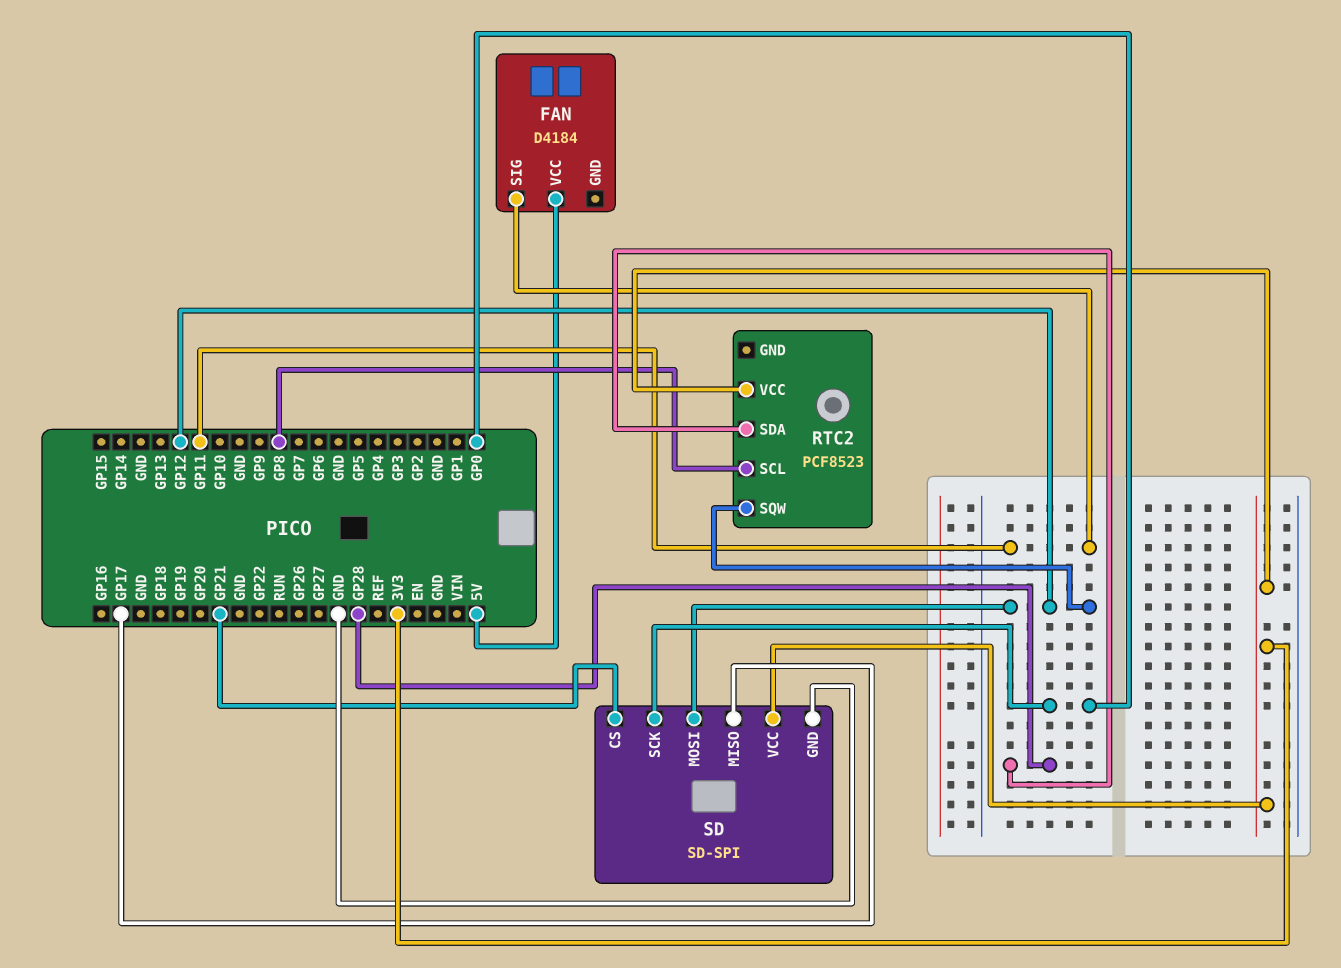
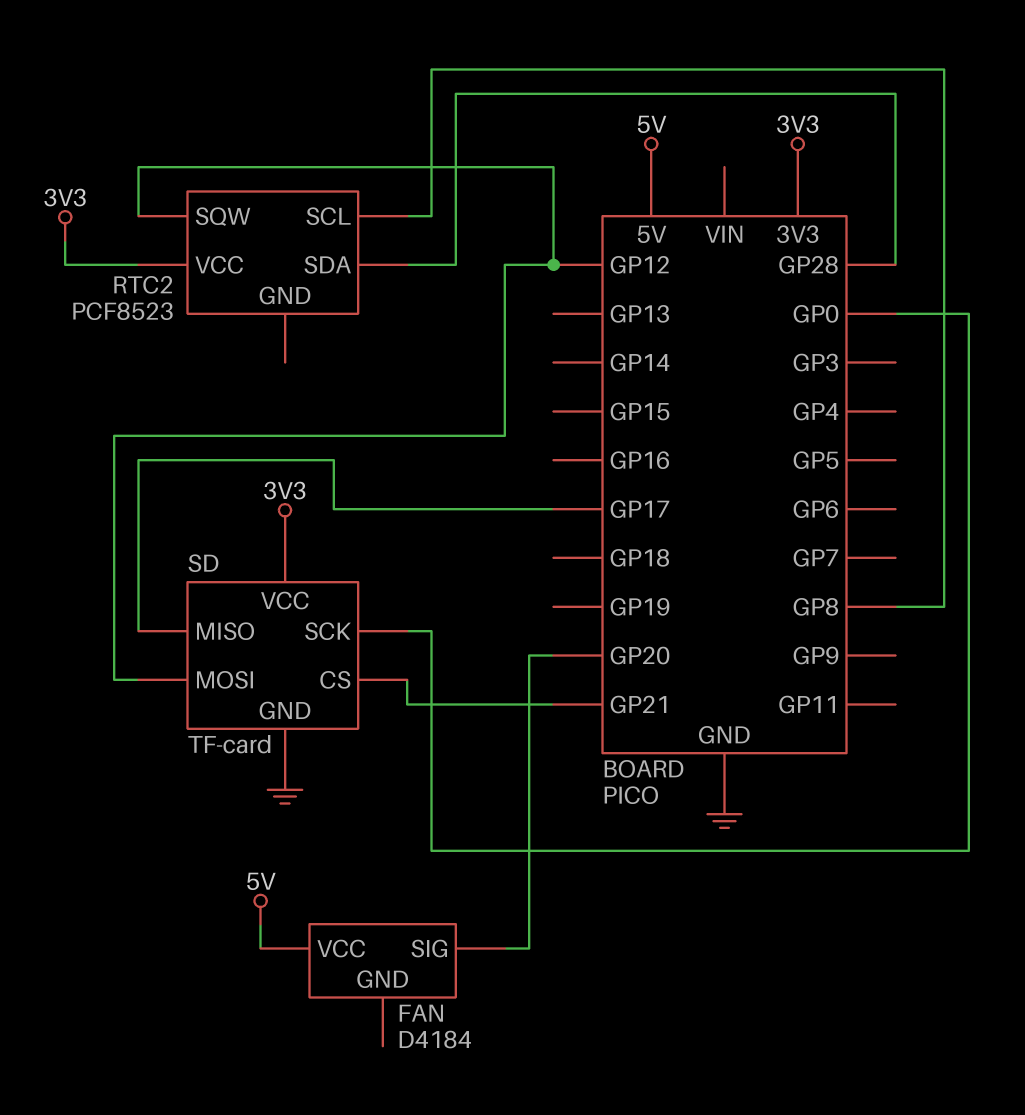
FAN pin SIG: GP11 -> GP20
SD: SD-SPI -> TF-card

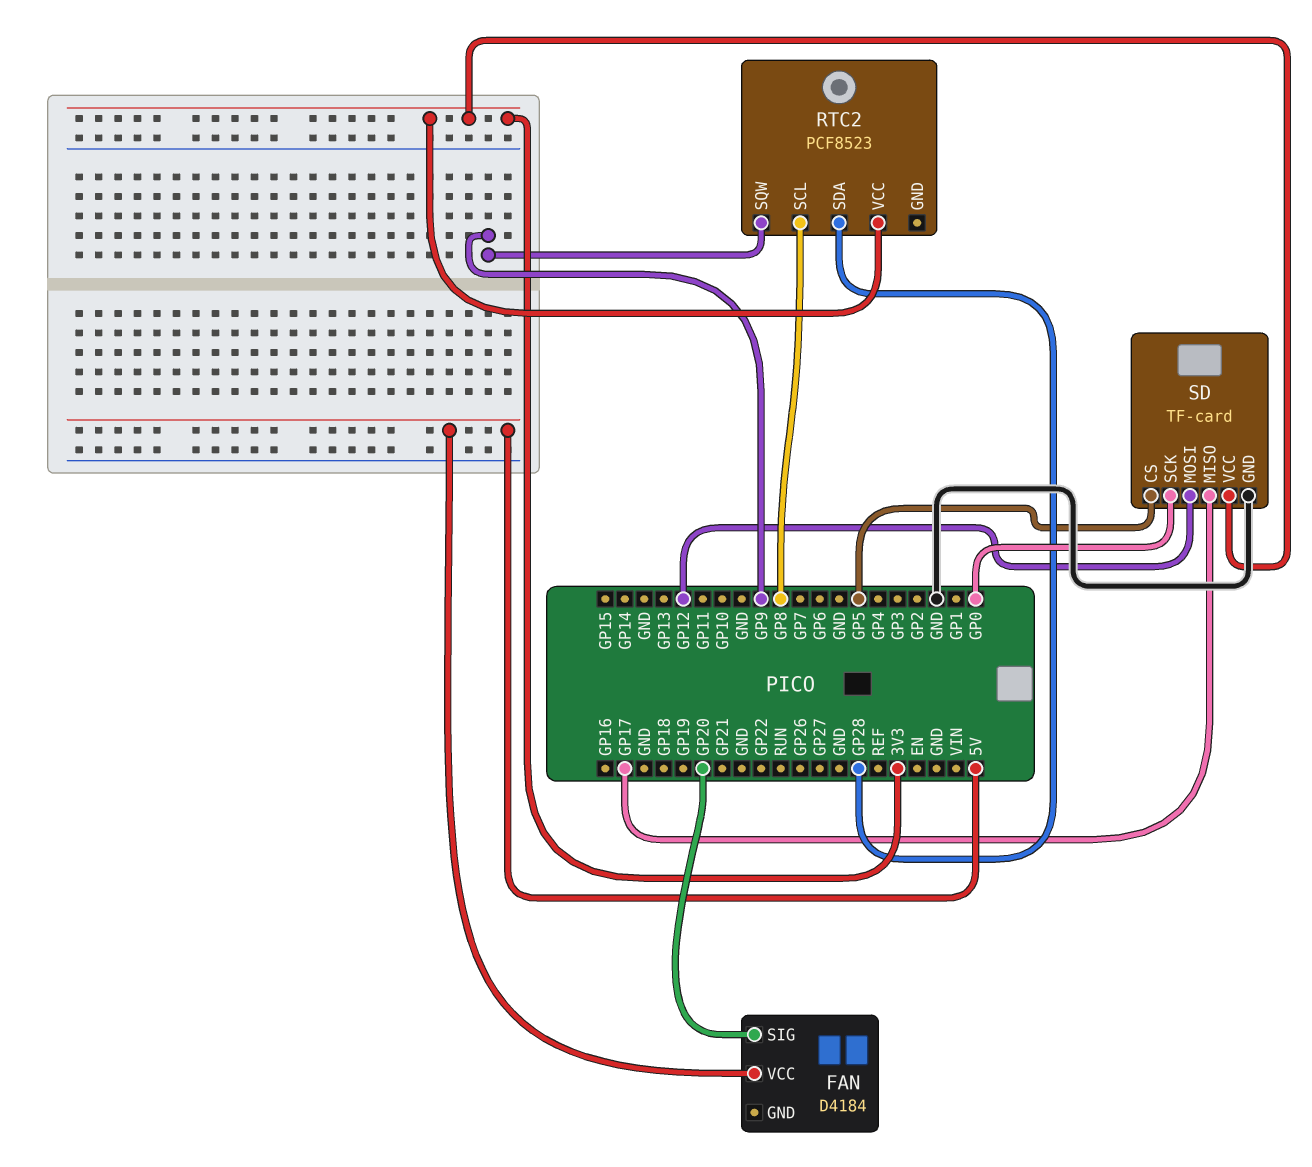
RTC2 pin SQW: GP12 -> GP9
SD pin CS: GP21 -> GP5

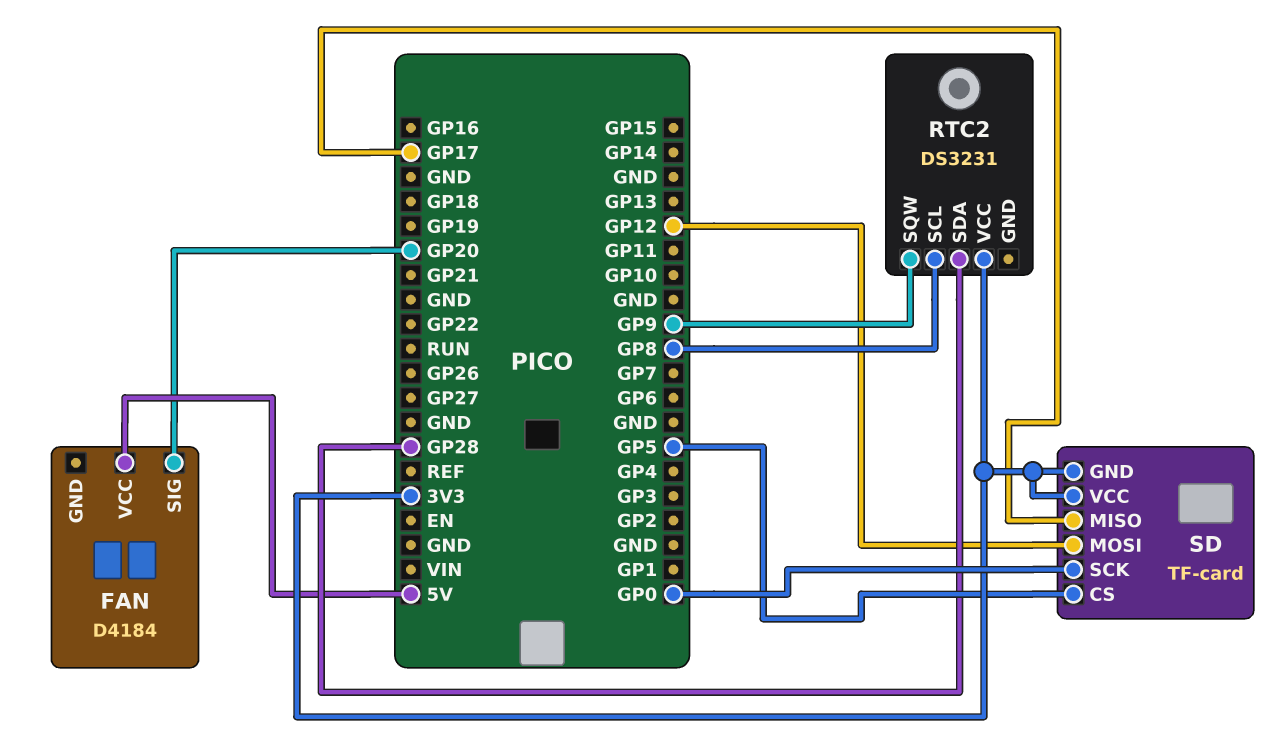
RTC2: PCF8523 -> DS3231
SD pin GND: GND -> 3V3

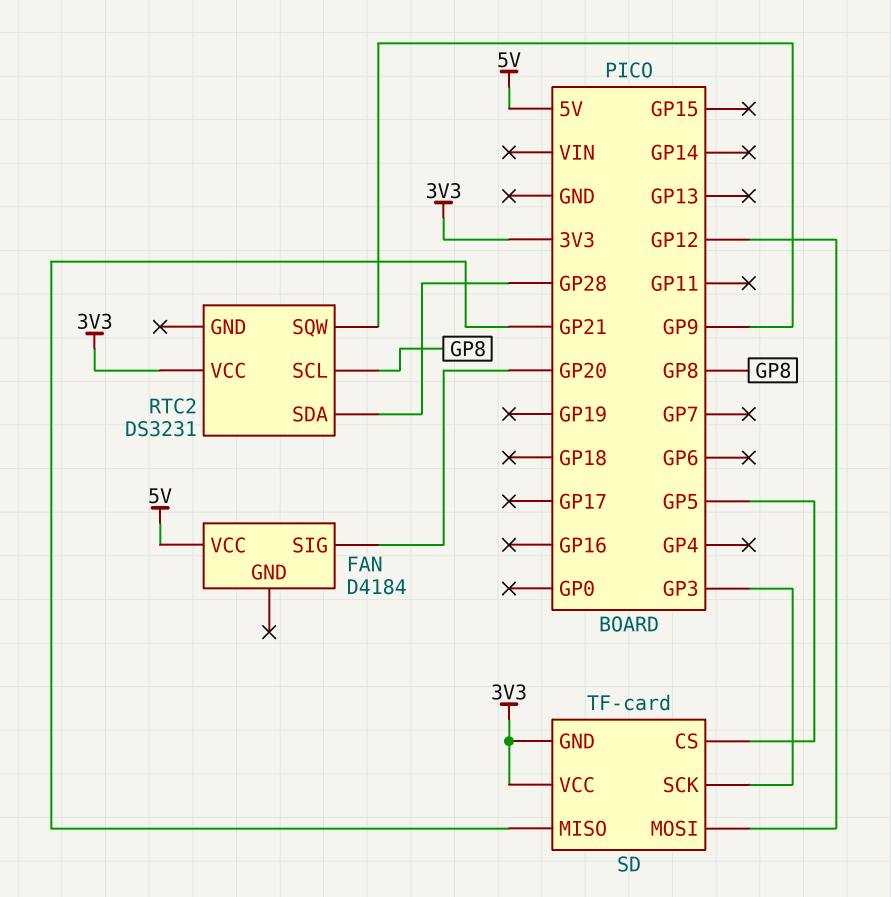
SD pin MISO: GP17 -> GP21
SD pin SCK: GP0 -> GP3

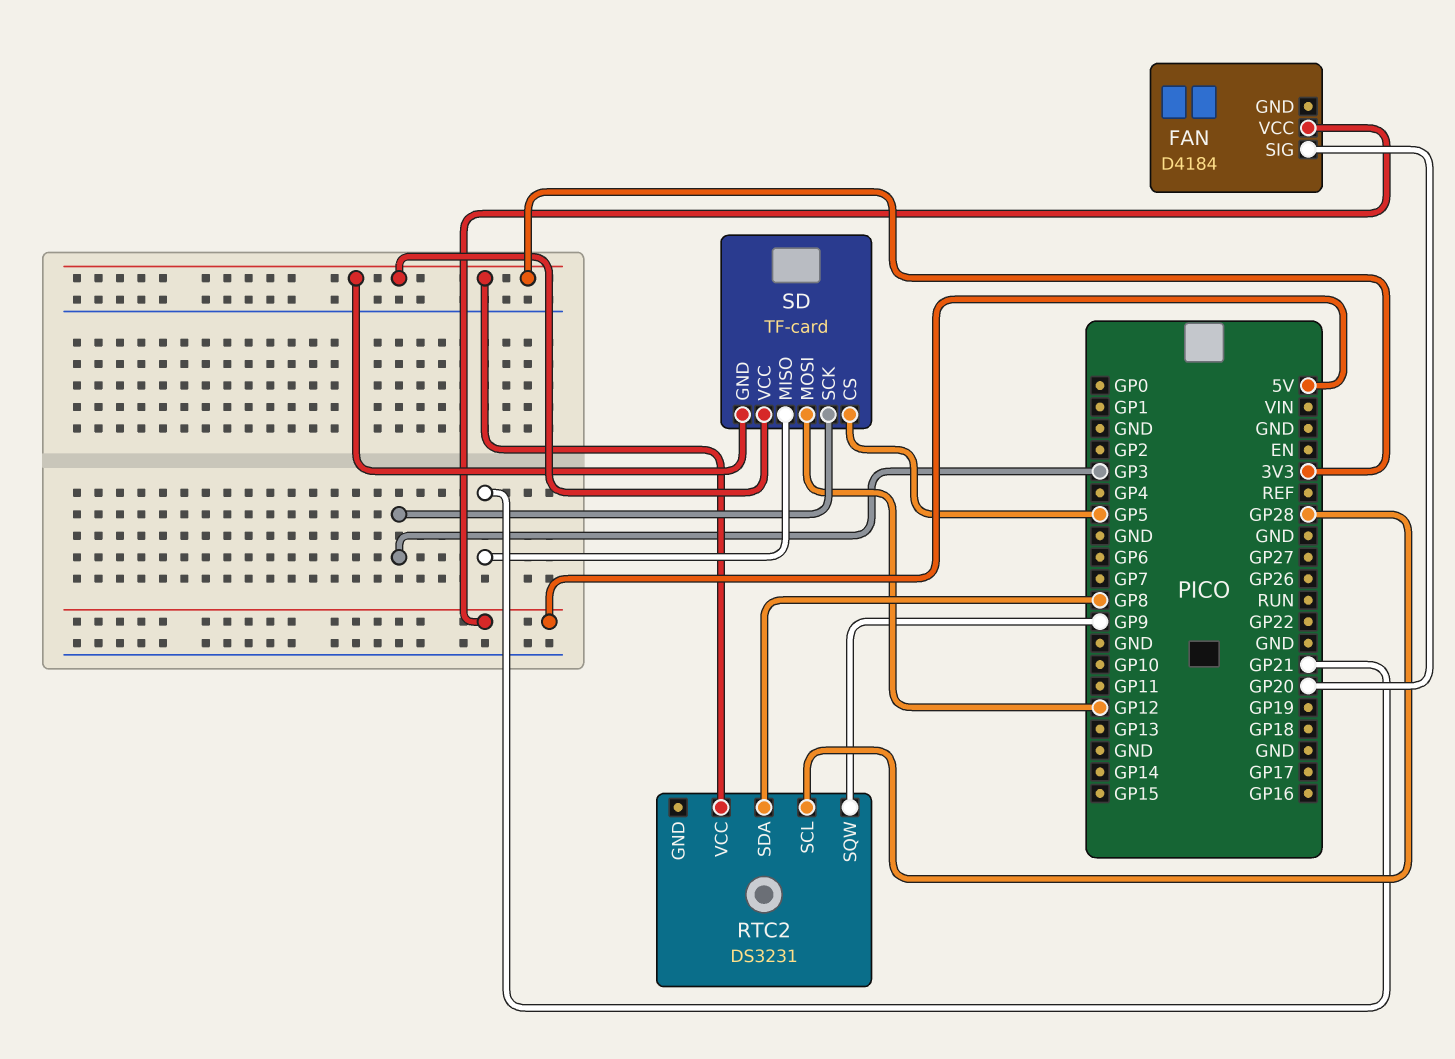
RTC2 pin SCL: GP8 -> GP28
RTC2 pin SDA: GP28 -> GP8

